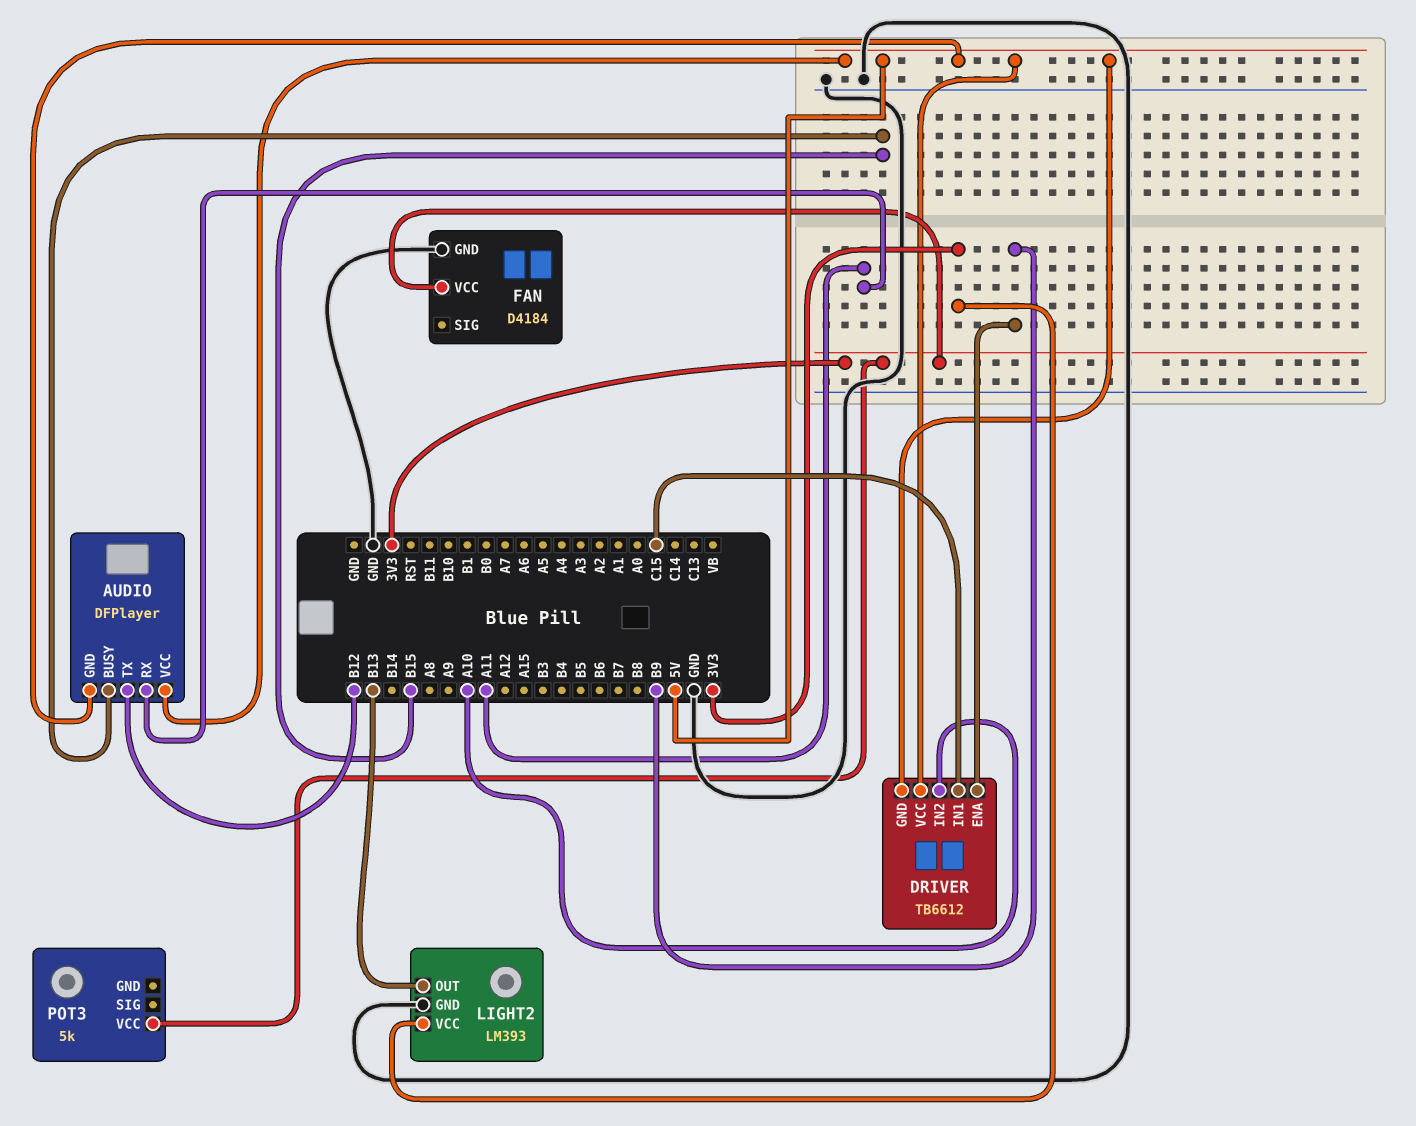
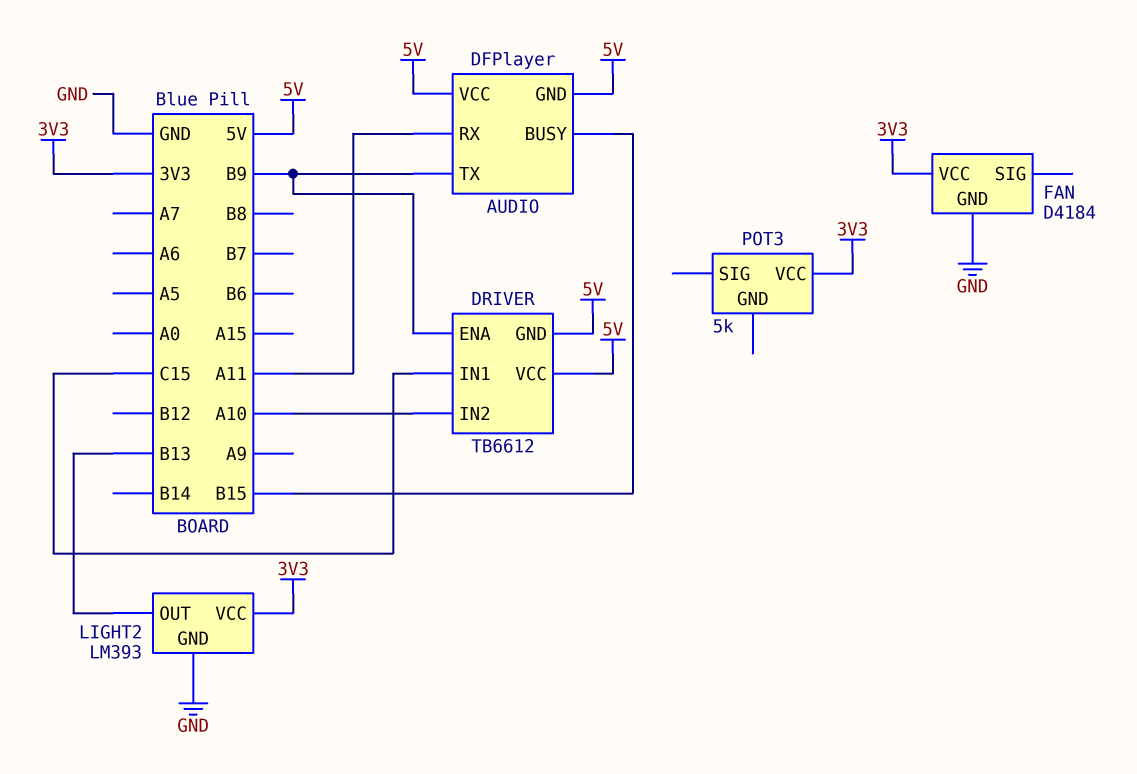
AUDIO pin TX: B12 -> B9

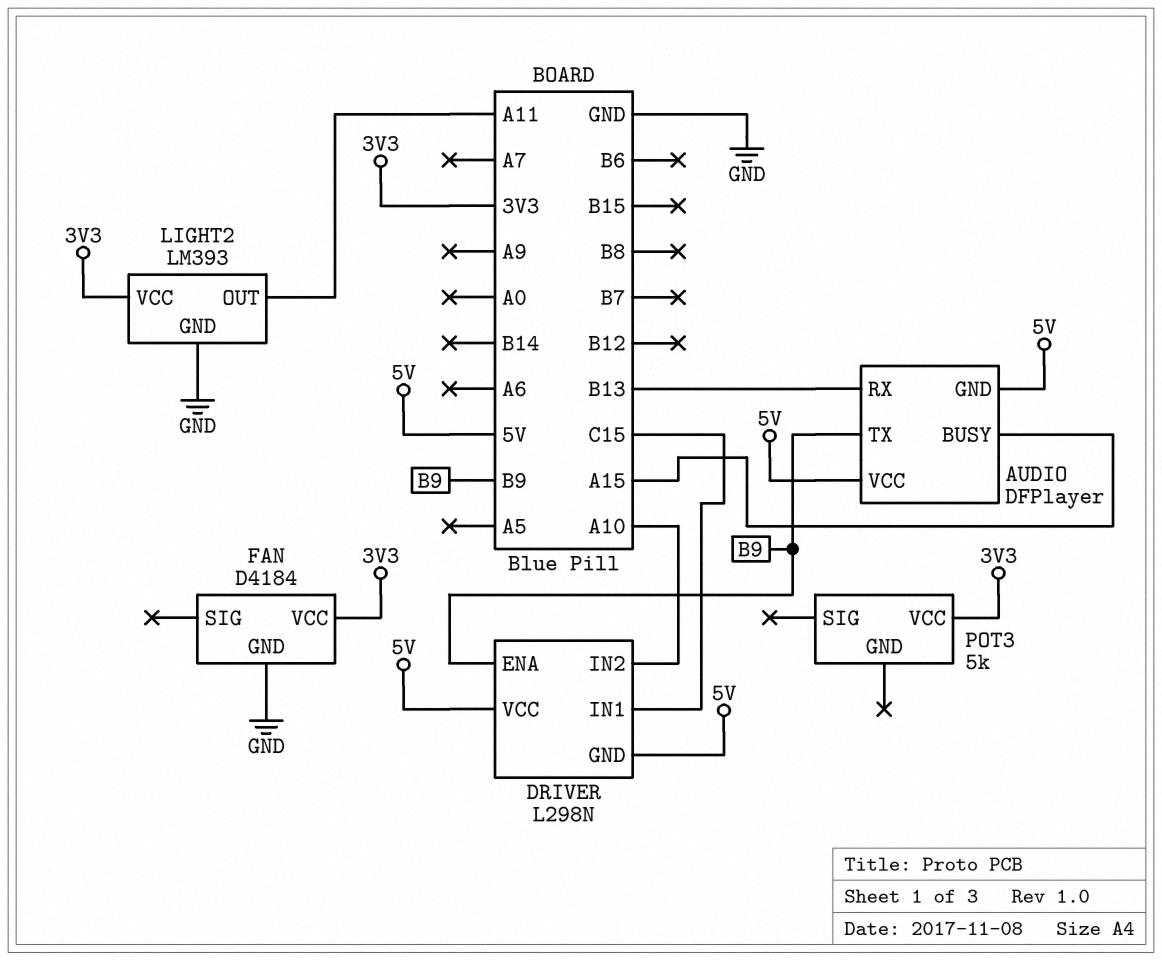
AUDIO pin BUSY: B15 -> A15
AUDIO pin RX: A11 -> B13
DRIVER: TB6612 -> L298N
LIGHT2 pin OUT: B13 -> A11

